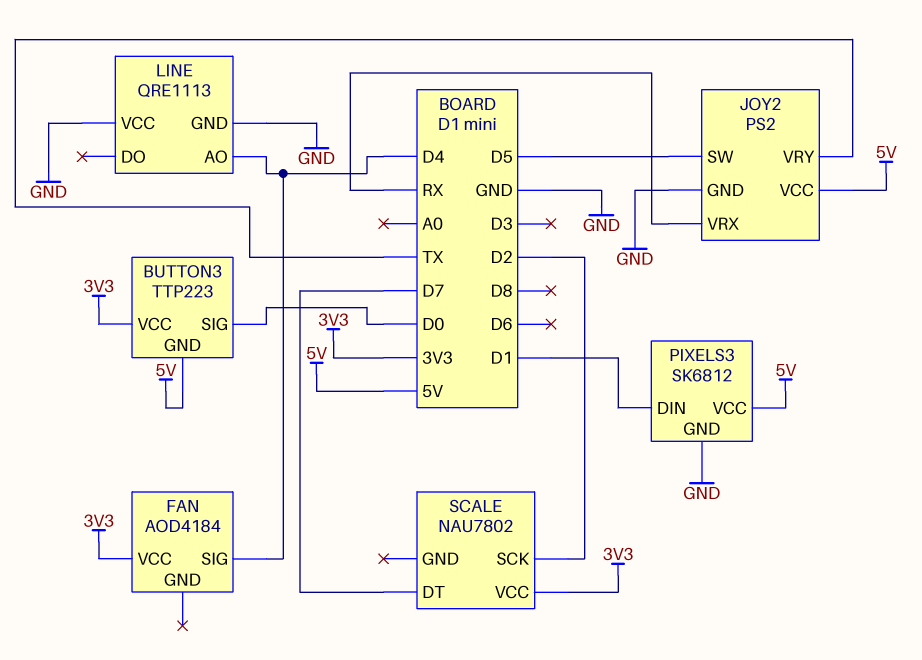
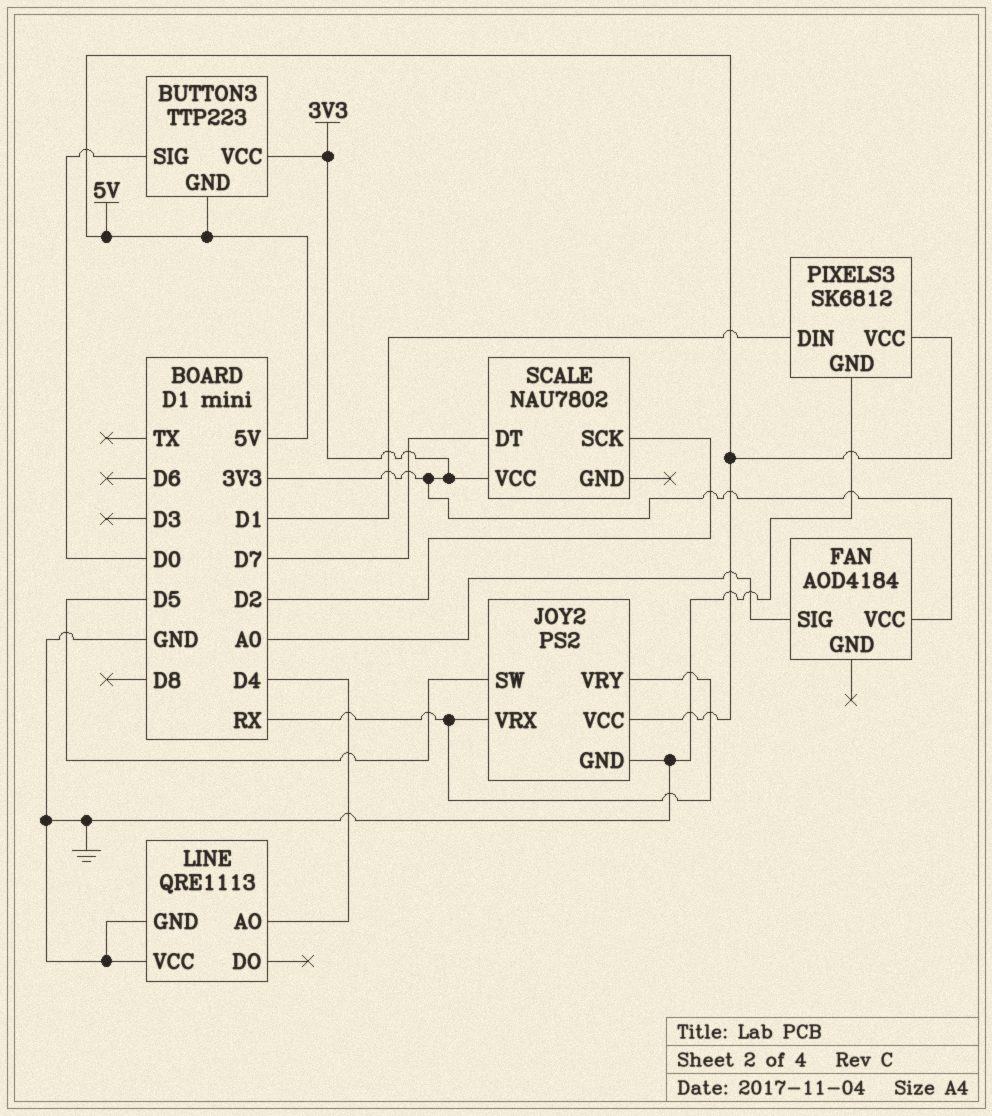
FAN pin SIG: D4 -> A0
JOY2 pin VRY: TX -> RX

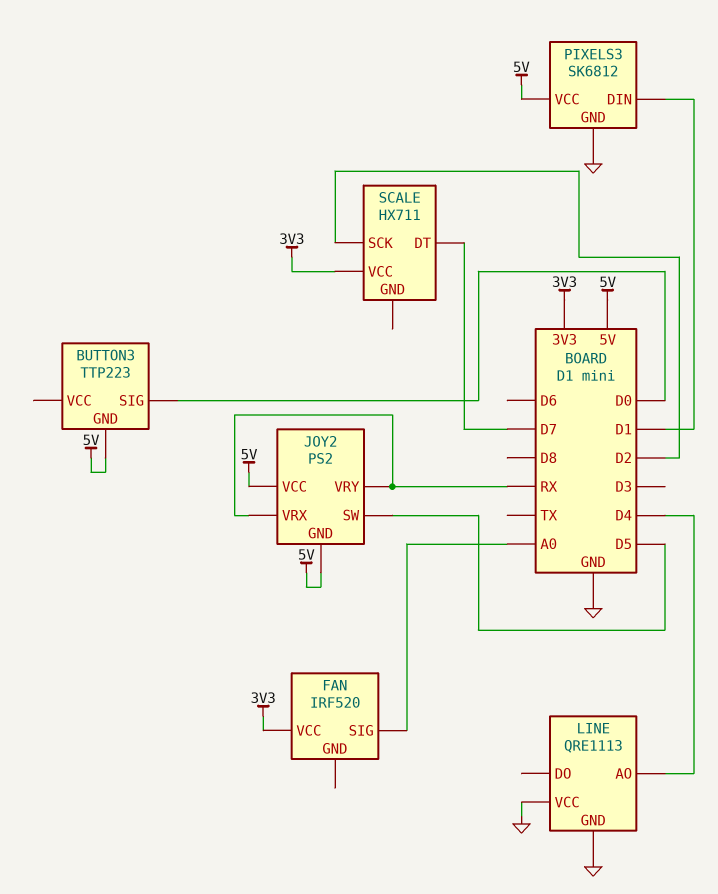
BUTTON3 pin VCC: 3V3 -> none
FAN: AOD4184 -> IRF520
JOY2 pin GND: GND -> 5V
SCALE: NAU7802 -> HX711

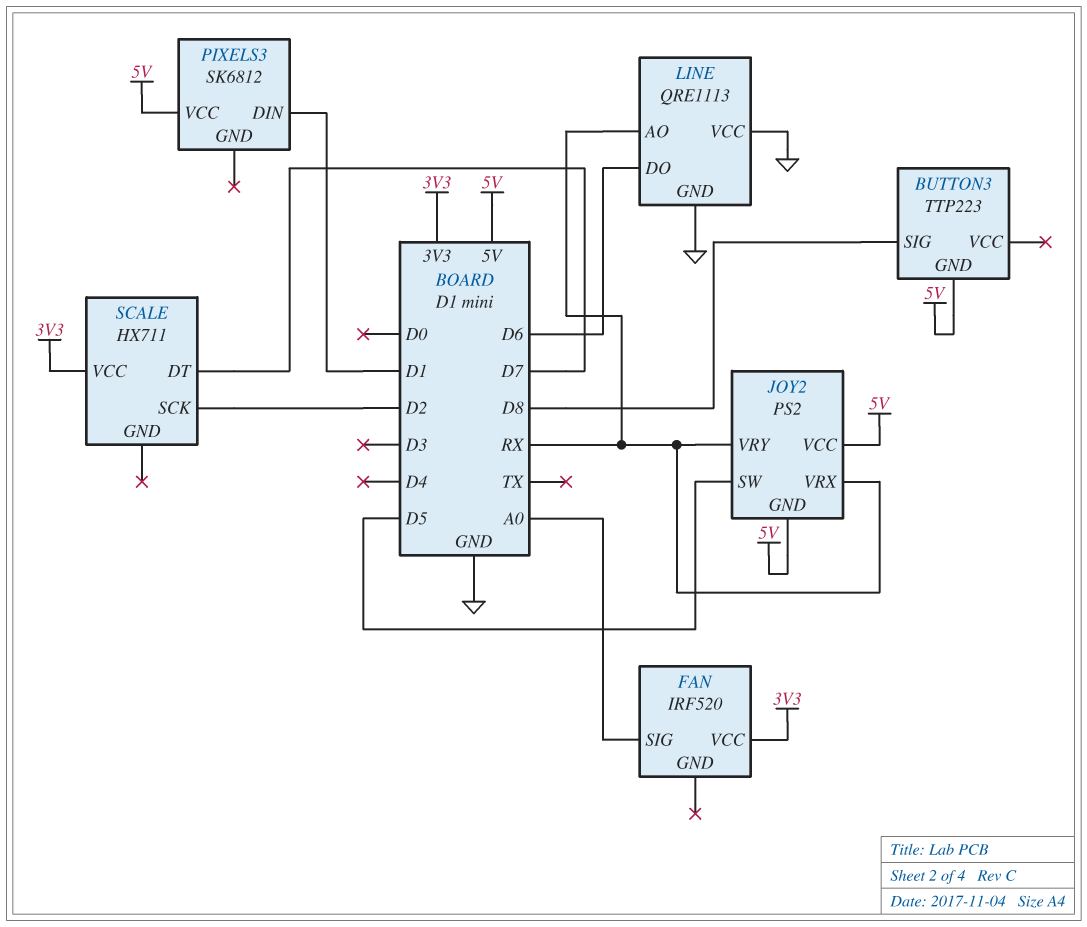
BUTTON3 pin SIG: D0 -> D8
LINE pin AO: D4 -> RX
LINE pin DO: none -> D6
PIXELS3 pin GND: GND -> none

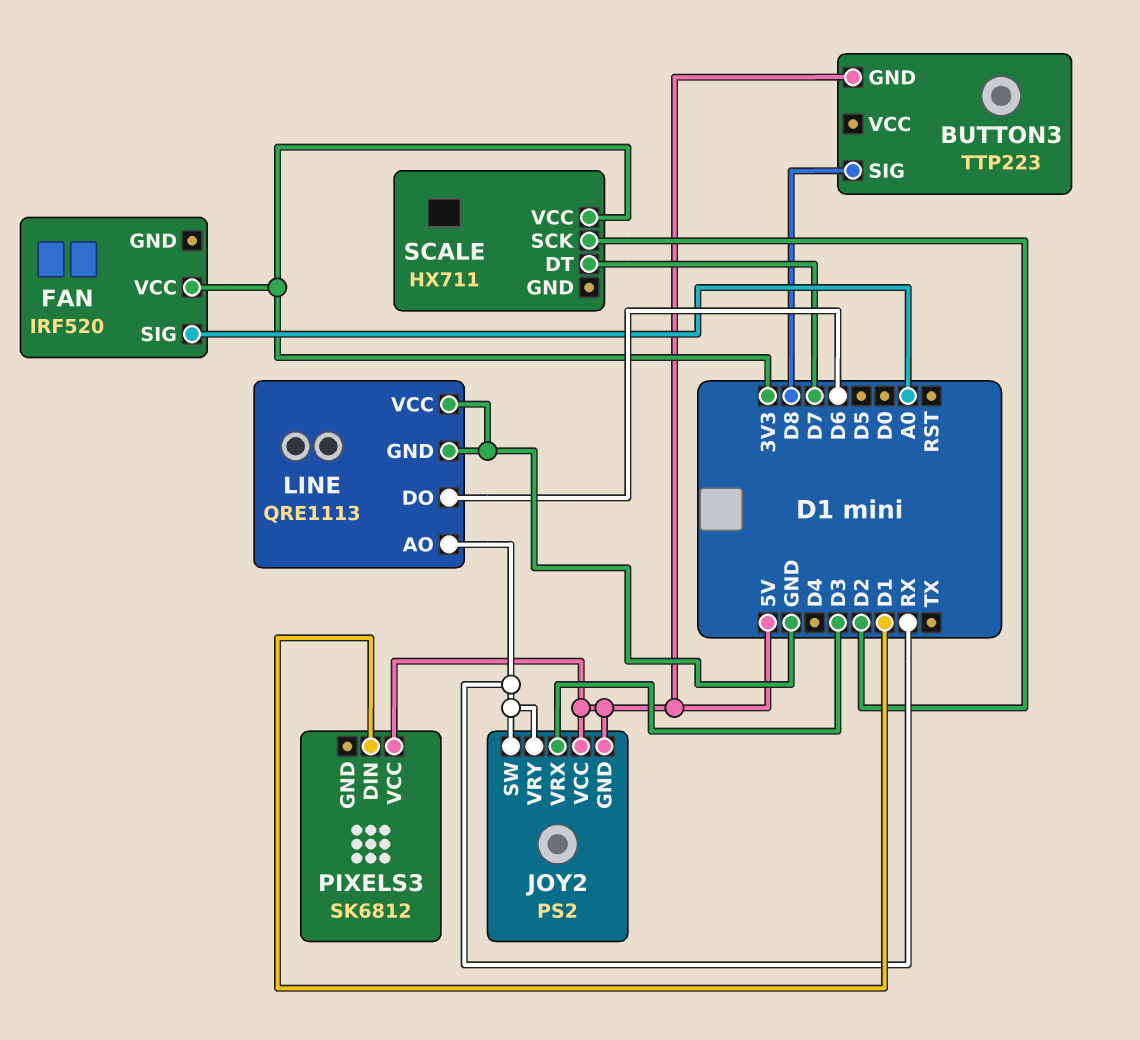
JOY2 pin SW: D5 -> RX
JOY2 pin VRX: RX -> D3

